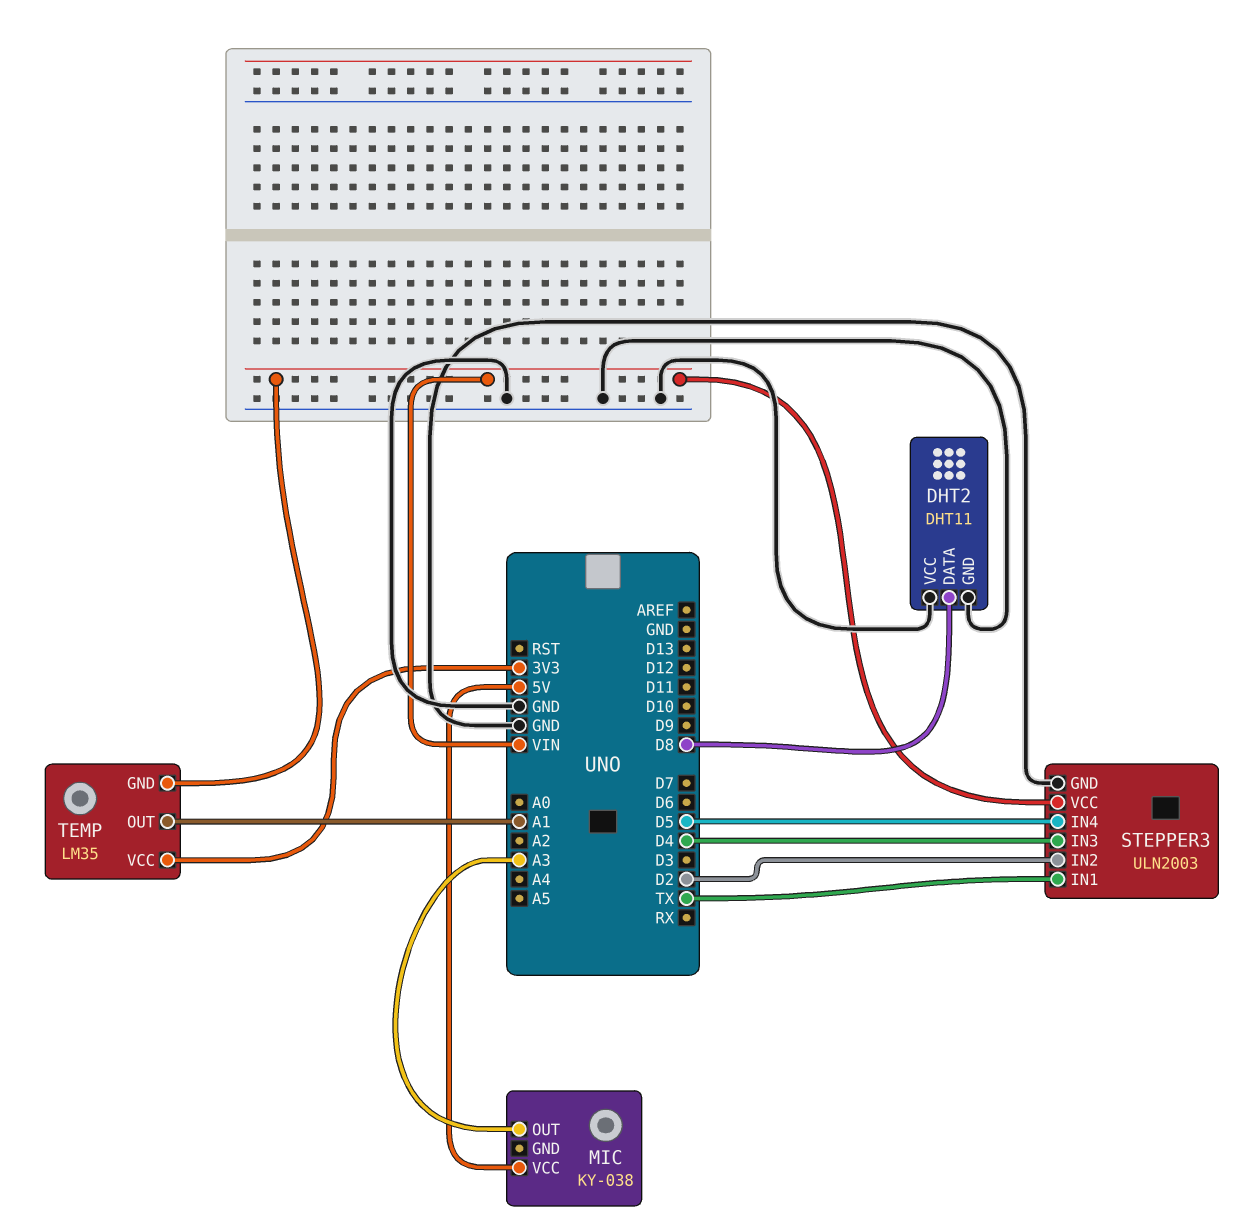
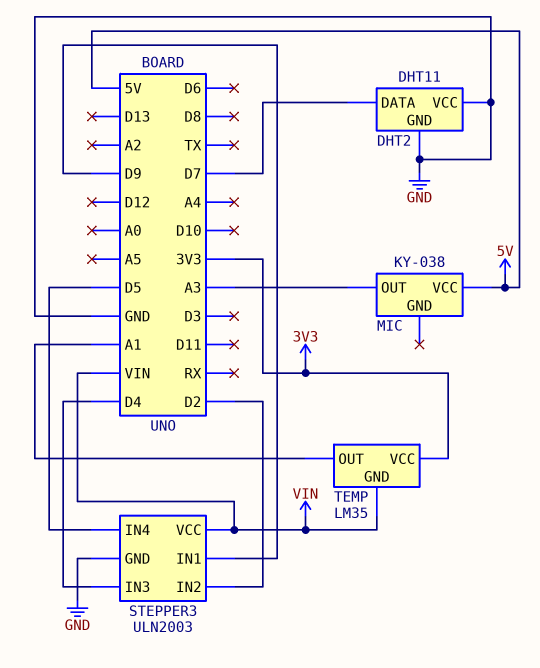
DHT2 pin DATA: D8 -> D7
STEPPER3 pin IN1: TX -> D9

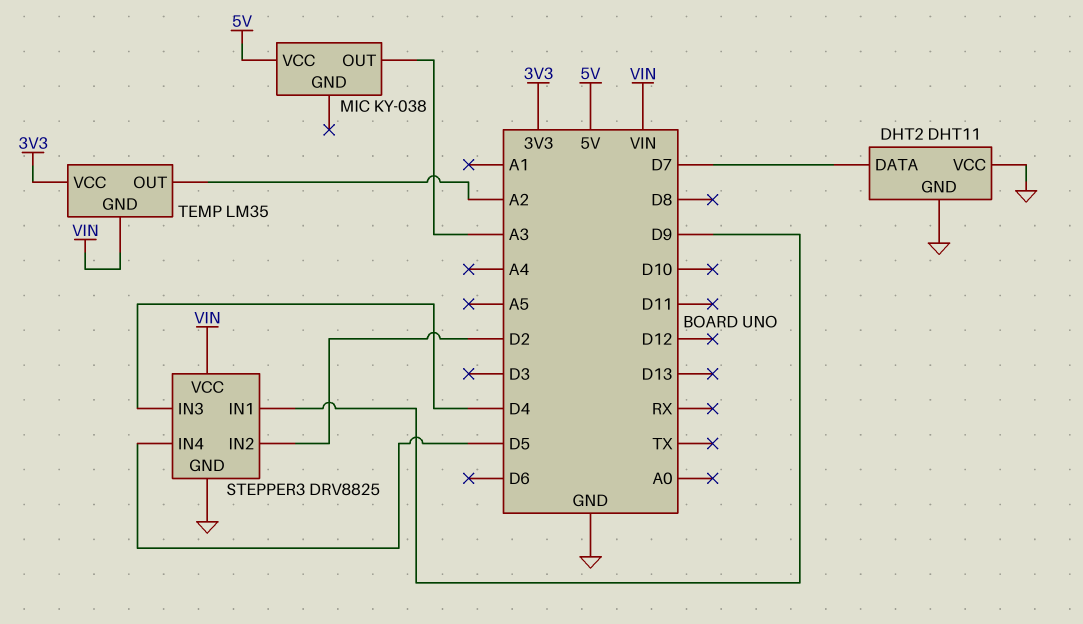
STEPPER3: ULN2003 -> DRV8825
TEMP pin OUT: A1 -> A2

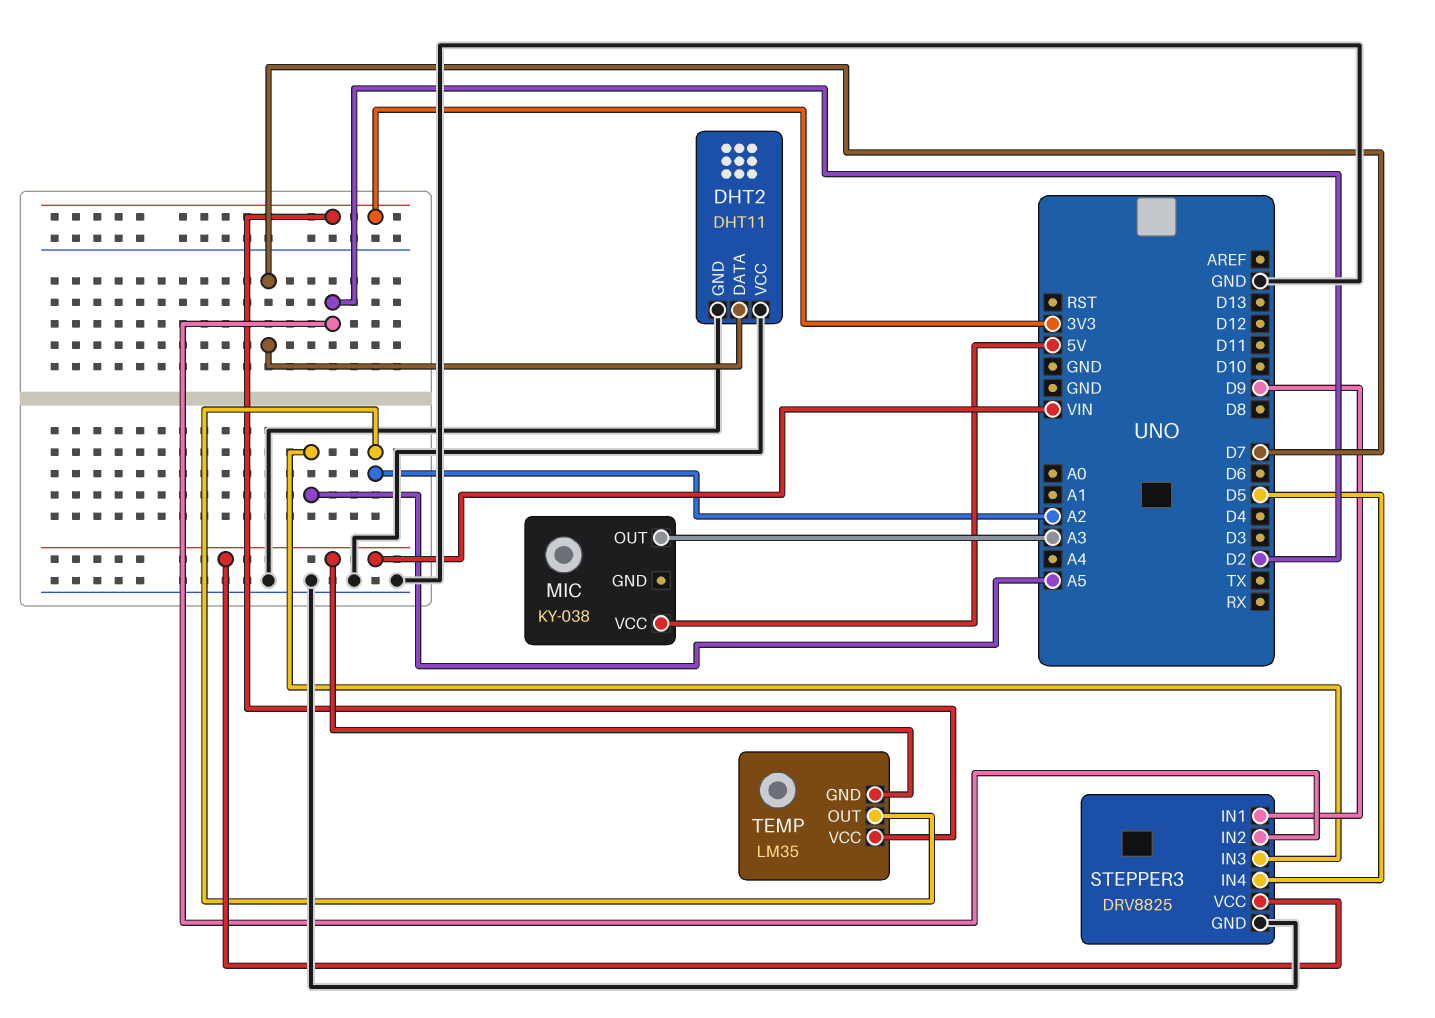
STEPPER3 pin IN3: D4 -> A5

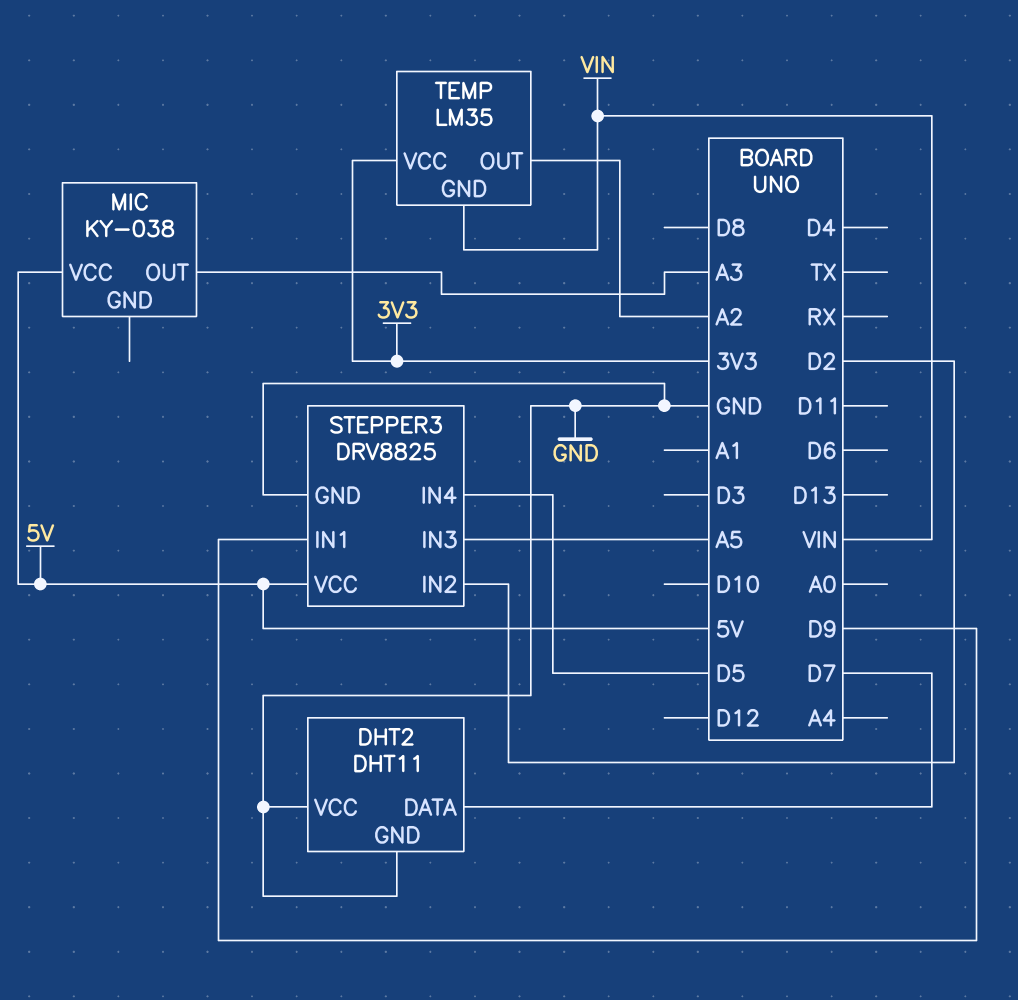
STEPPER3 pin VCC: VIN -> 5V

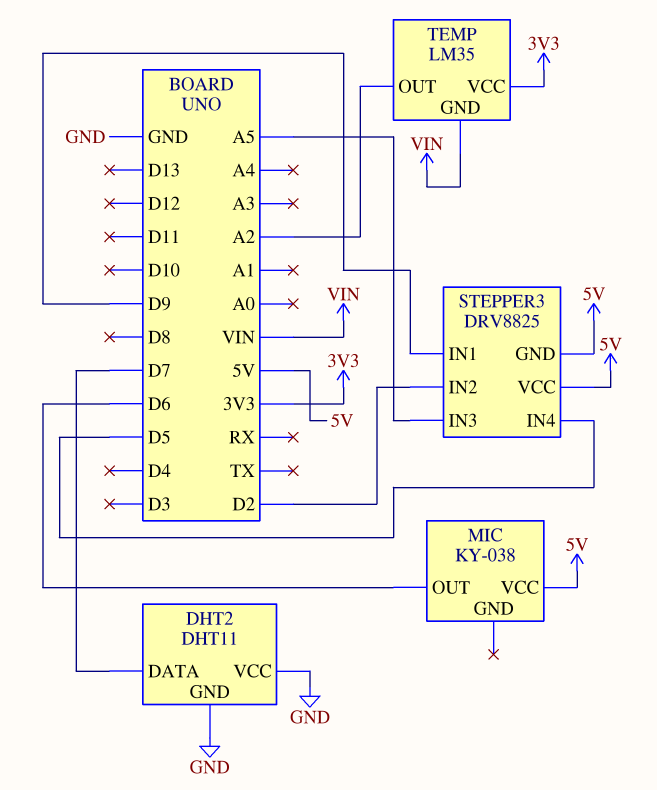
MIC pin OUT: A3 -> D6
STEPPER3 pin GND: GND -> 5V

